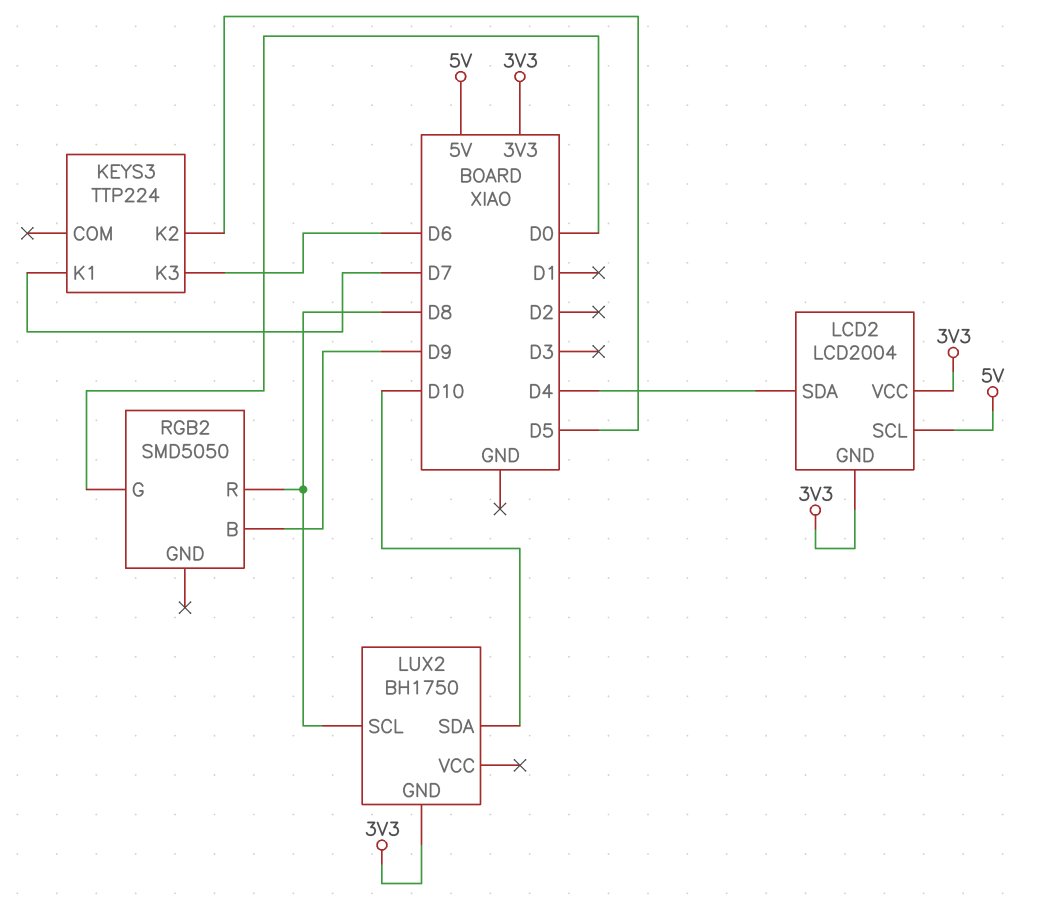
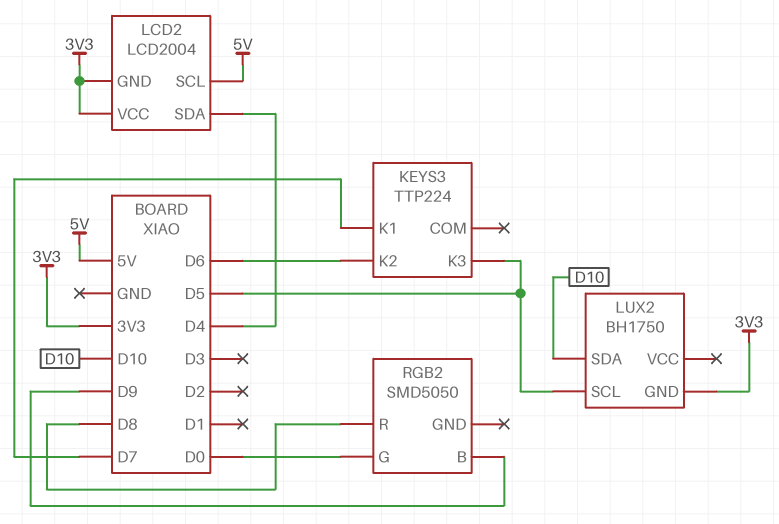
KEYS3 pin K2: D5 -> D6
KEYS3 pin K3: D6 -> D5
LUX2 pin SCL: D8 -> D5

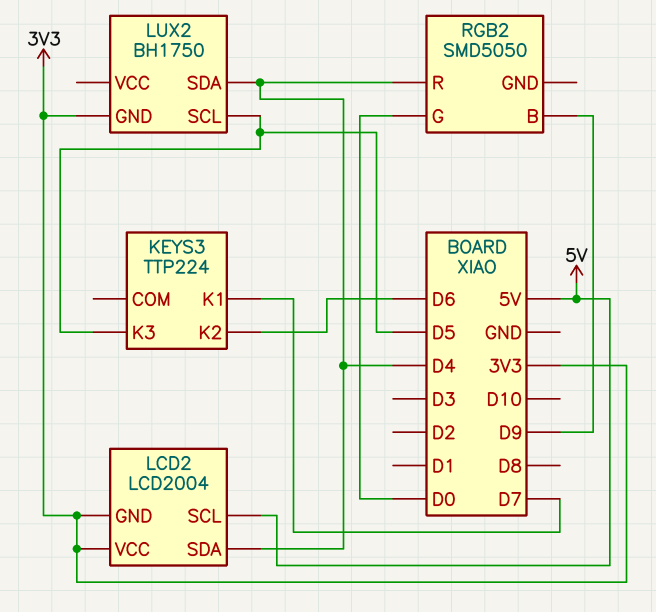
LUX2 pin SDA: D10 -> D4
RGB2 pin R: D8 -> D4

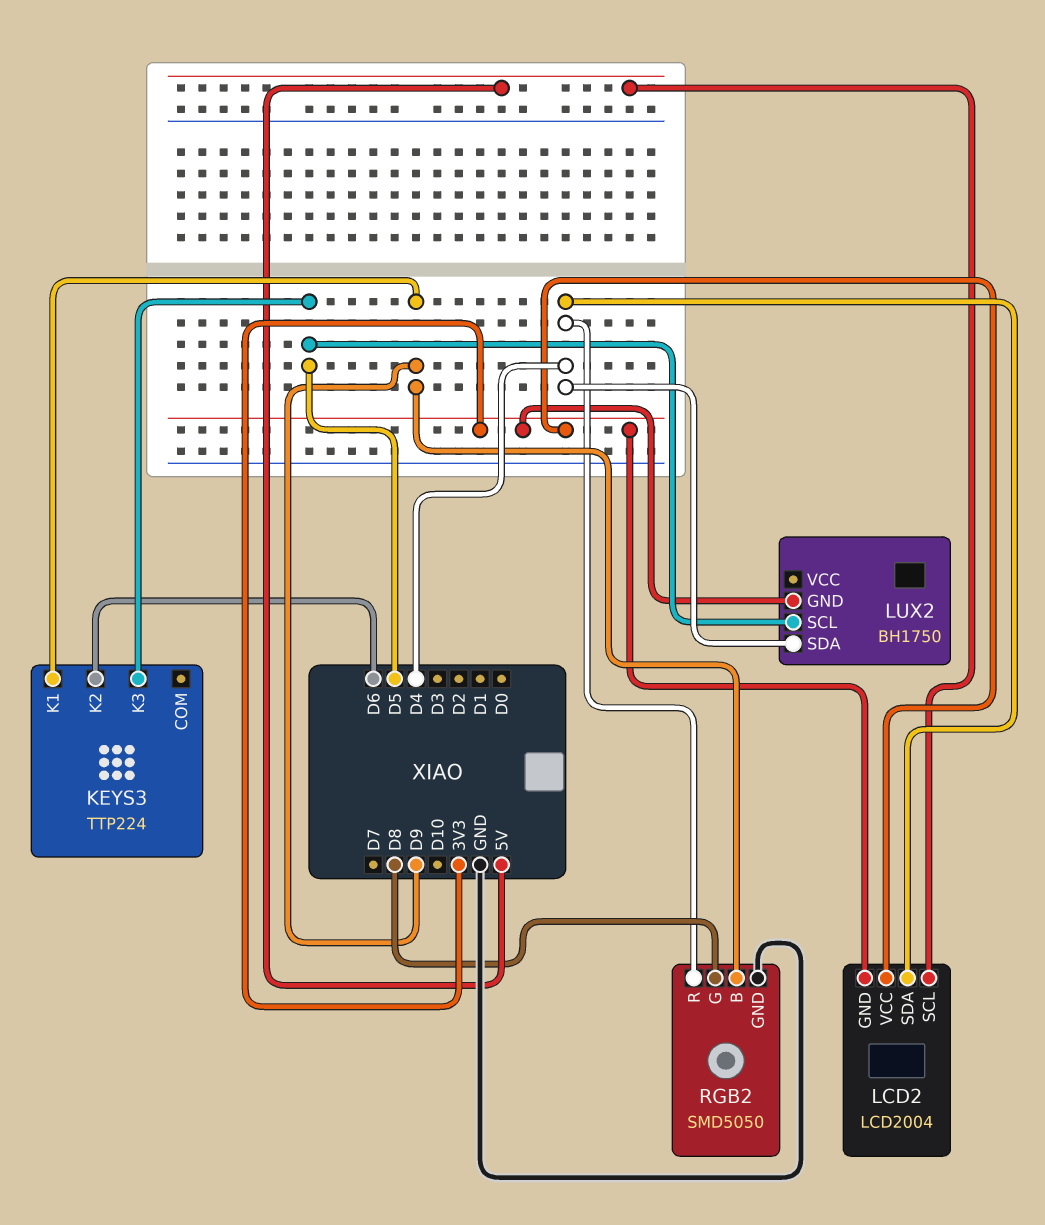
KEYS3 pin K1: D7 -> D9
RGB2 pin G: D0 -> D8
RGB2 pin GND: none -> GND

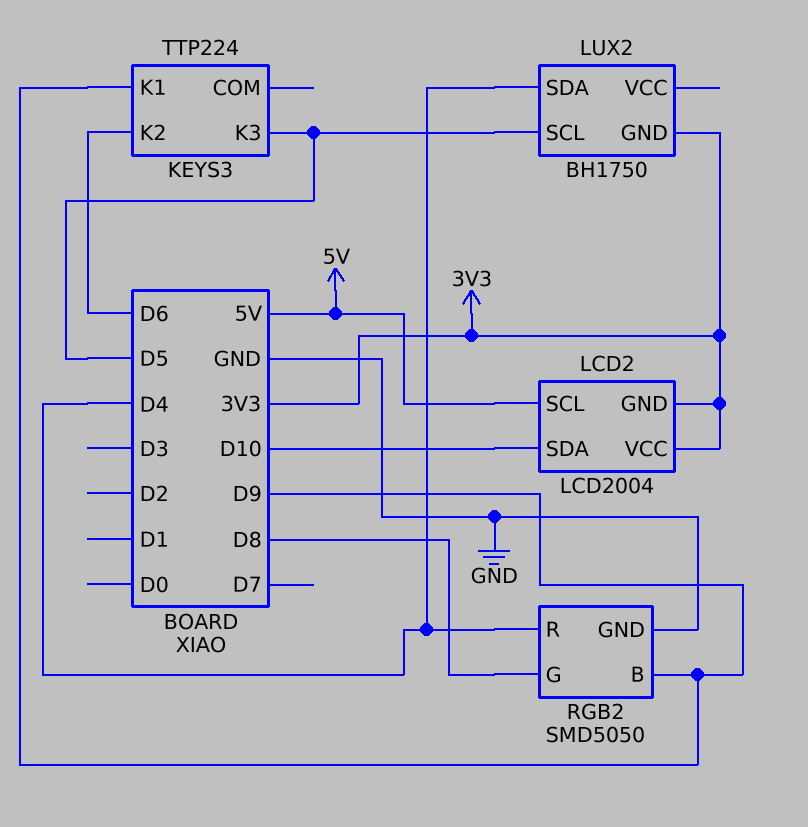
LCD2 pin SDA: D4 -> D10

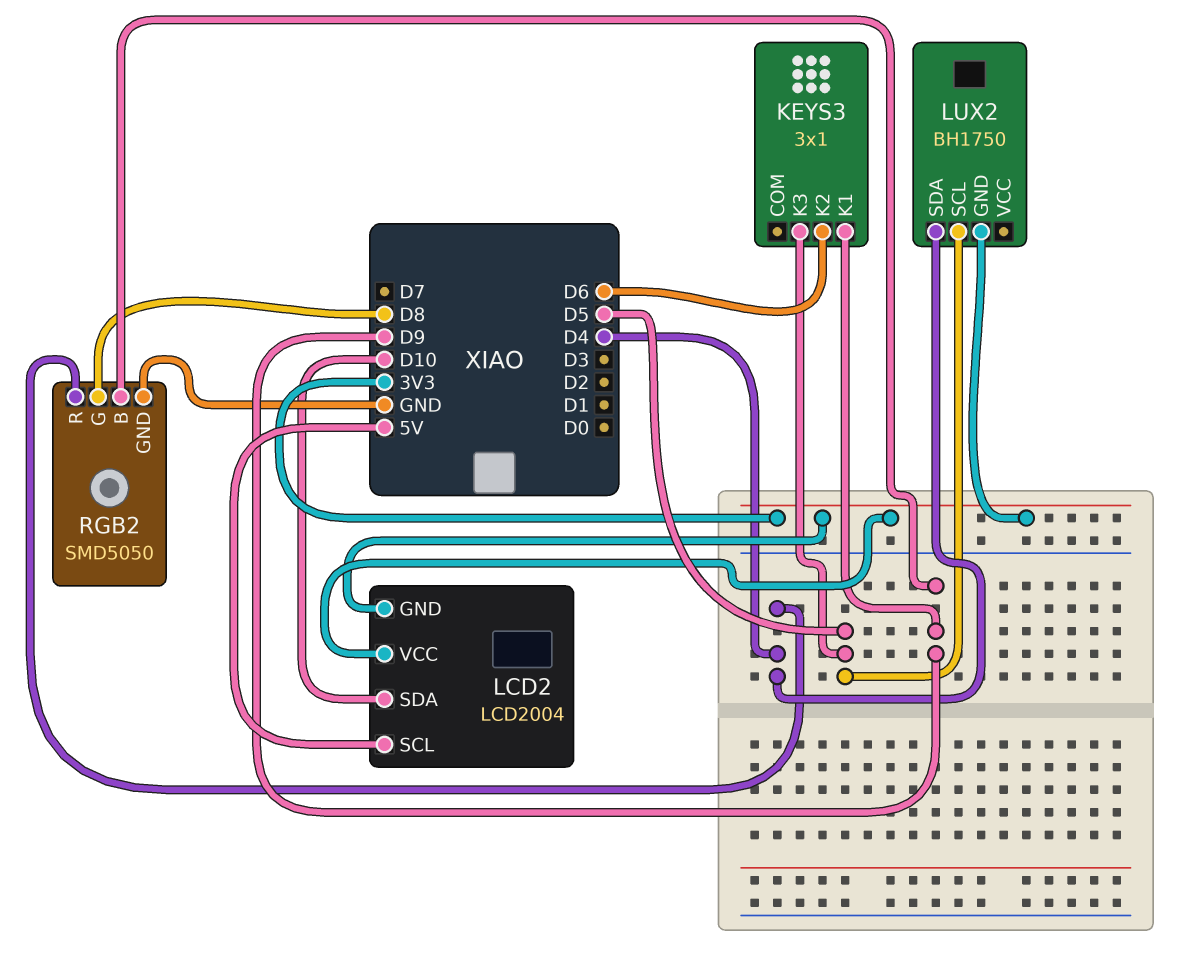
KEYS3: TTP224 -> 3x1

